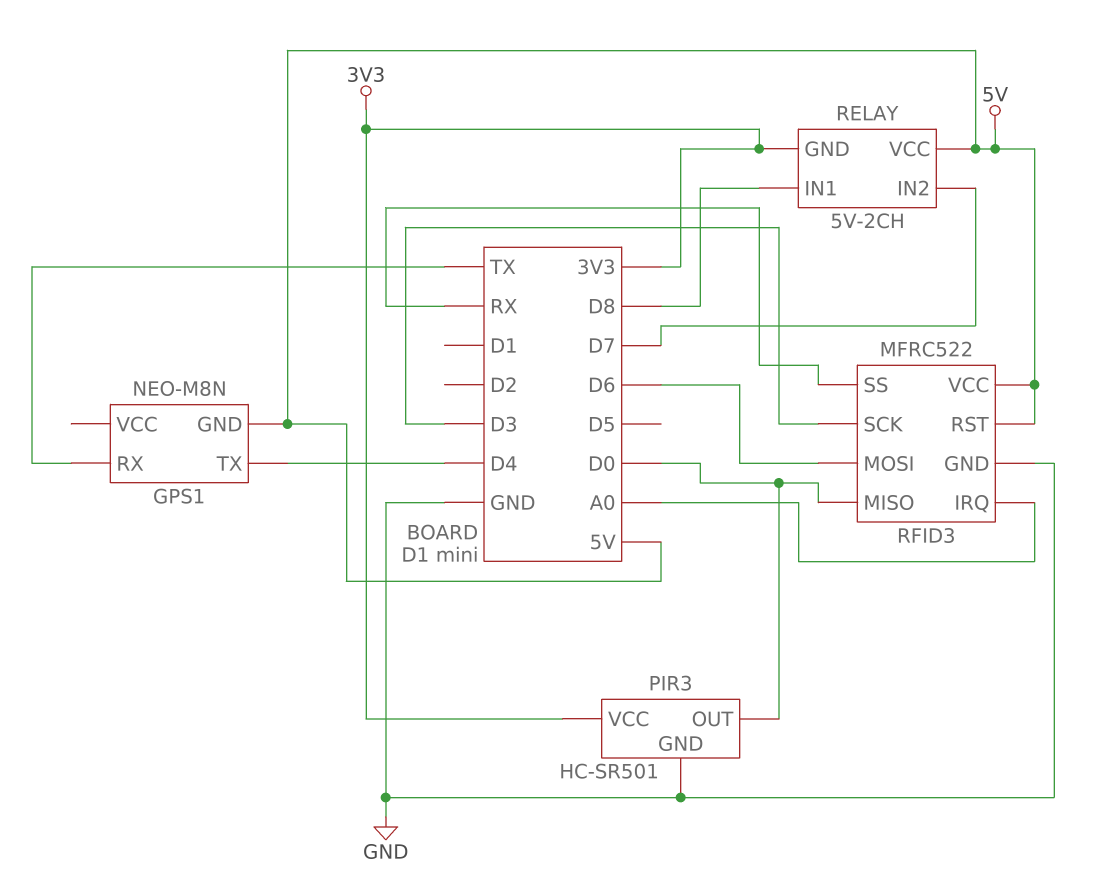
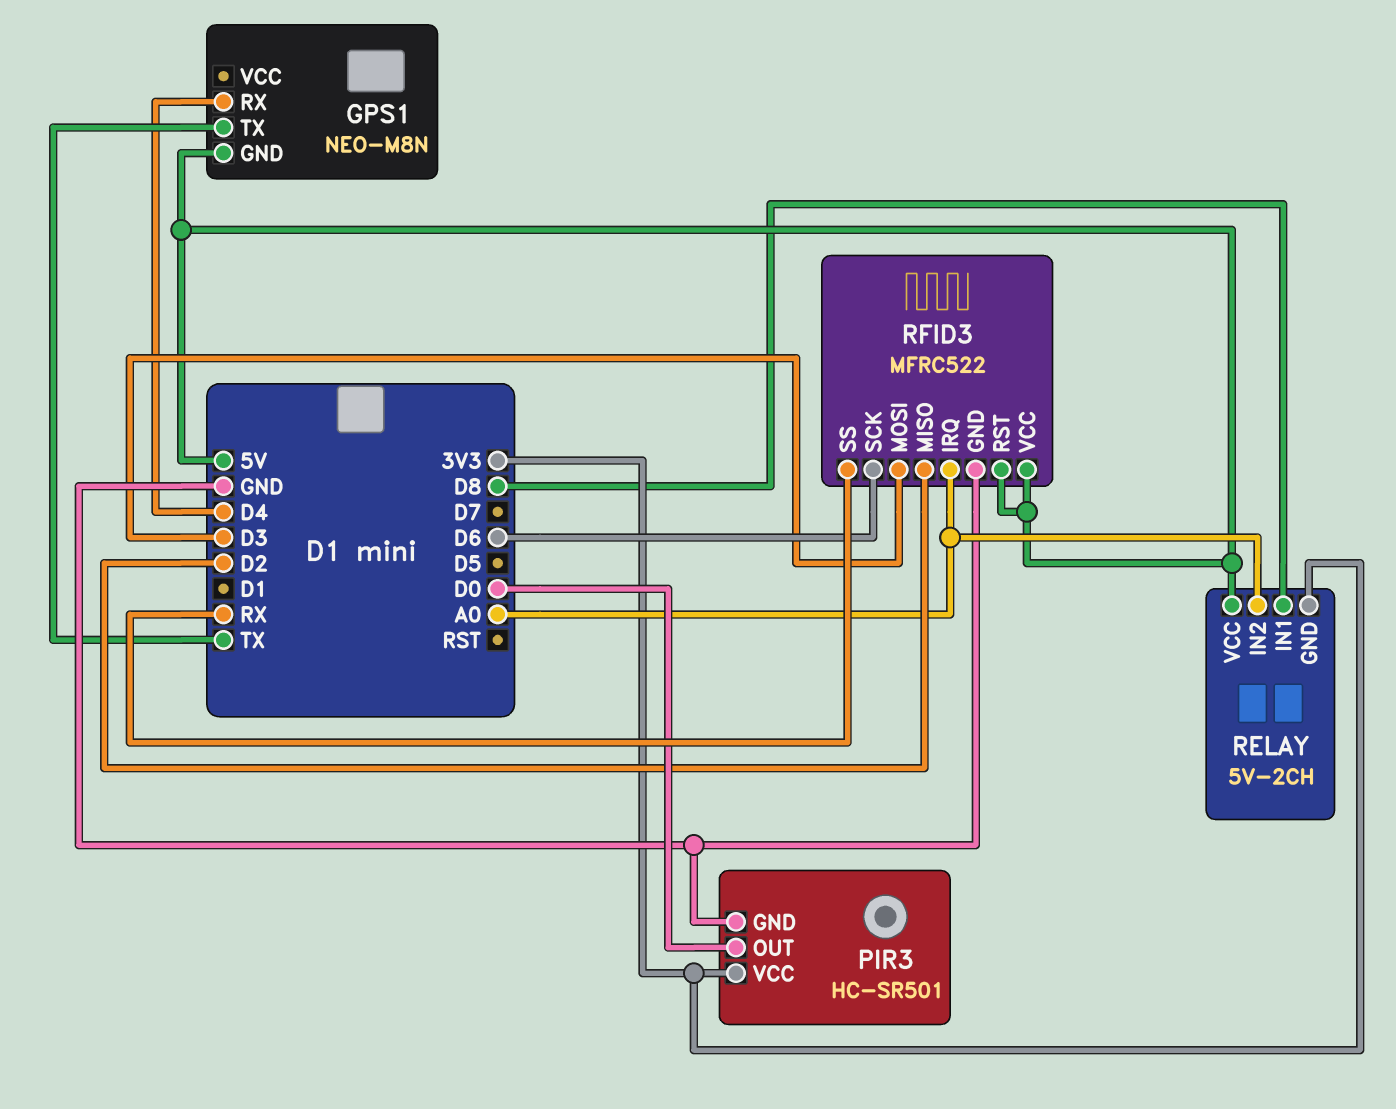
GPS1 pin RX: TX -> D4
GPS1 pin TX: D4 -> TX
RELAY pin IN2: D7 -> A0
RFID3 pin MISO: D0 -> D2
RFID3 pin MOSI: D6 -> D3
RFID3 pin SCK: D3 -> D6

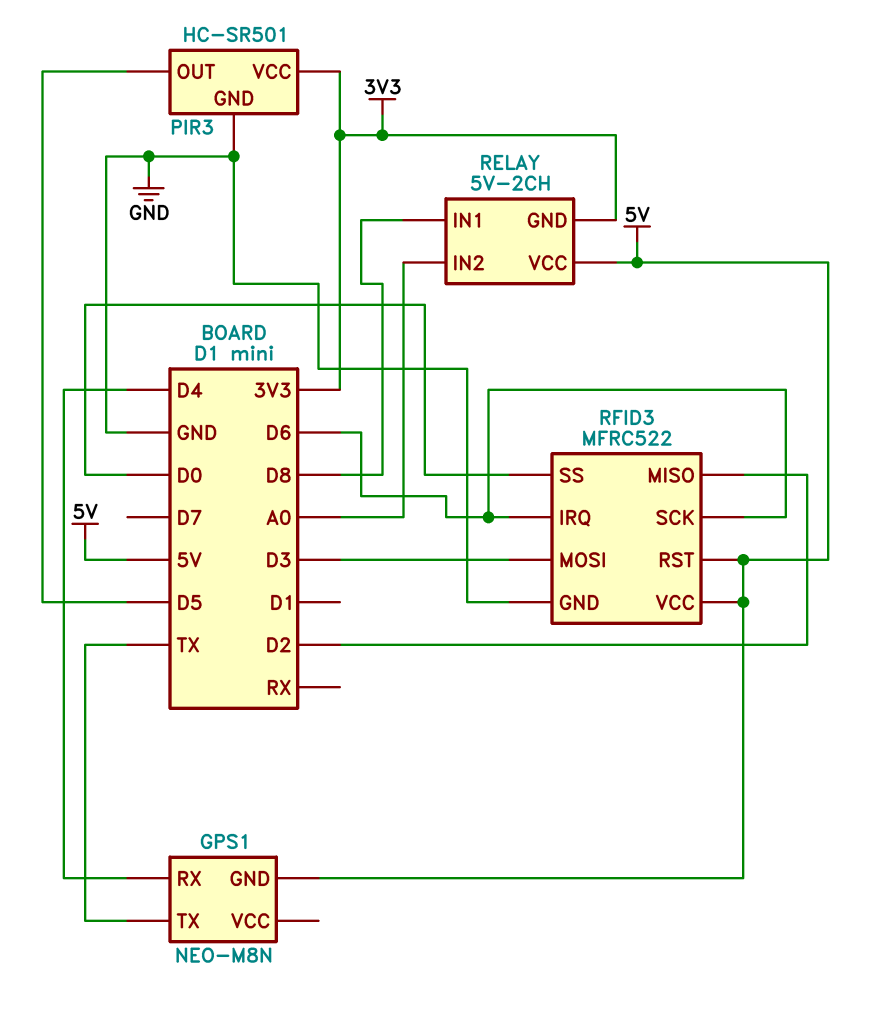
PIR3 pin OUT: D0 -> D5
RFID3 pin IRQ: A0 -> D6
RFID3 pin SS: RX -> D0

